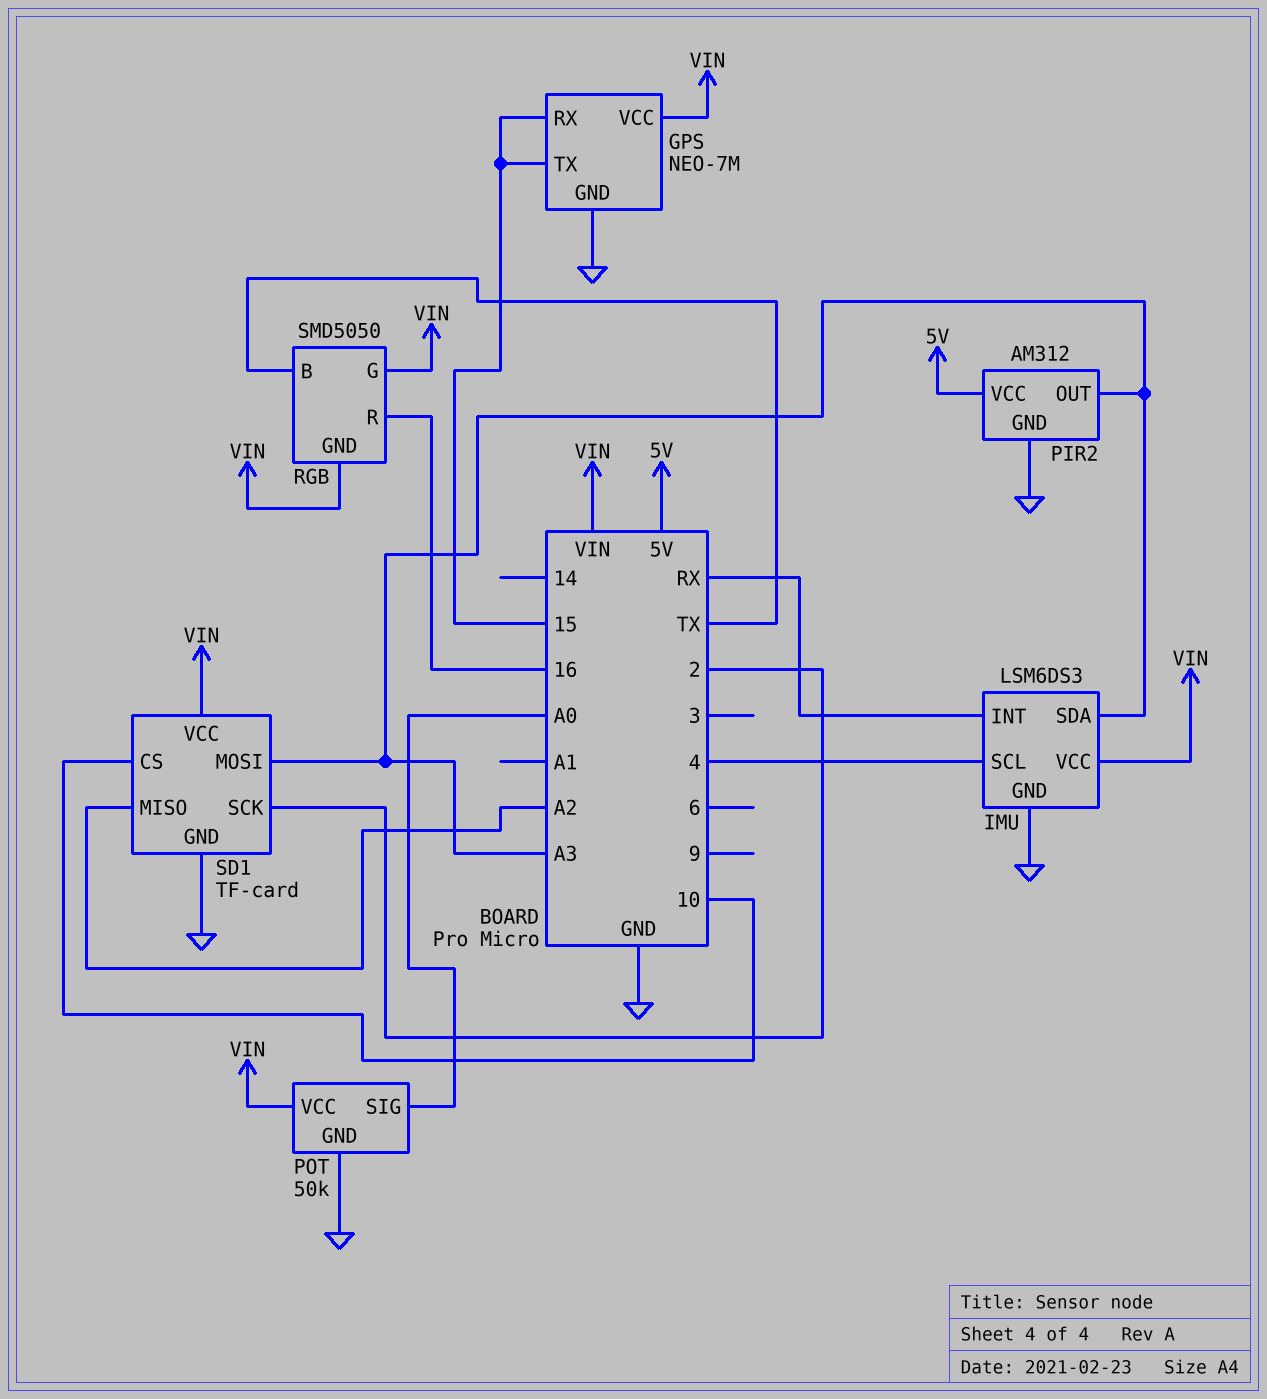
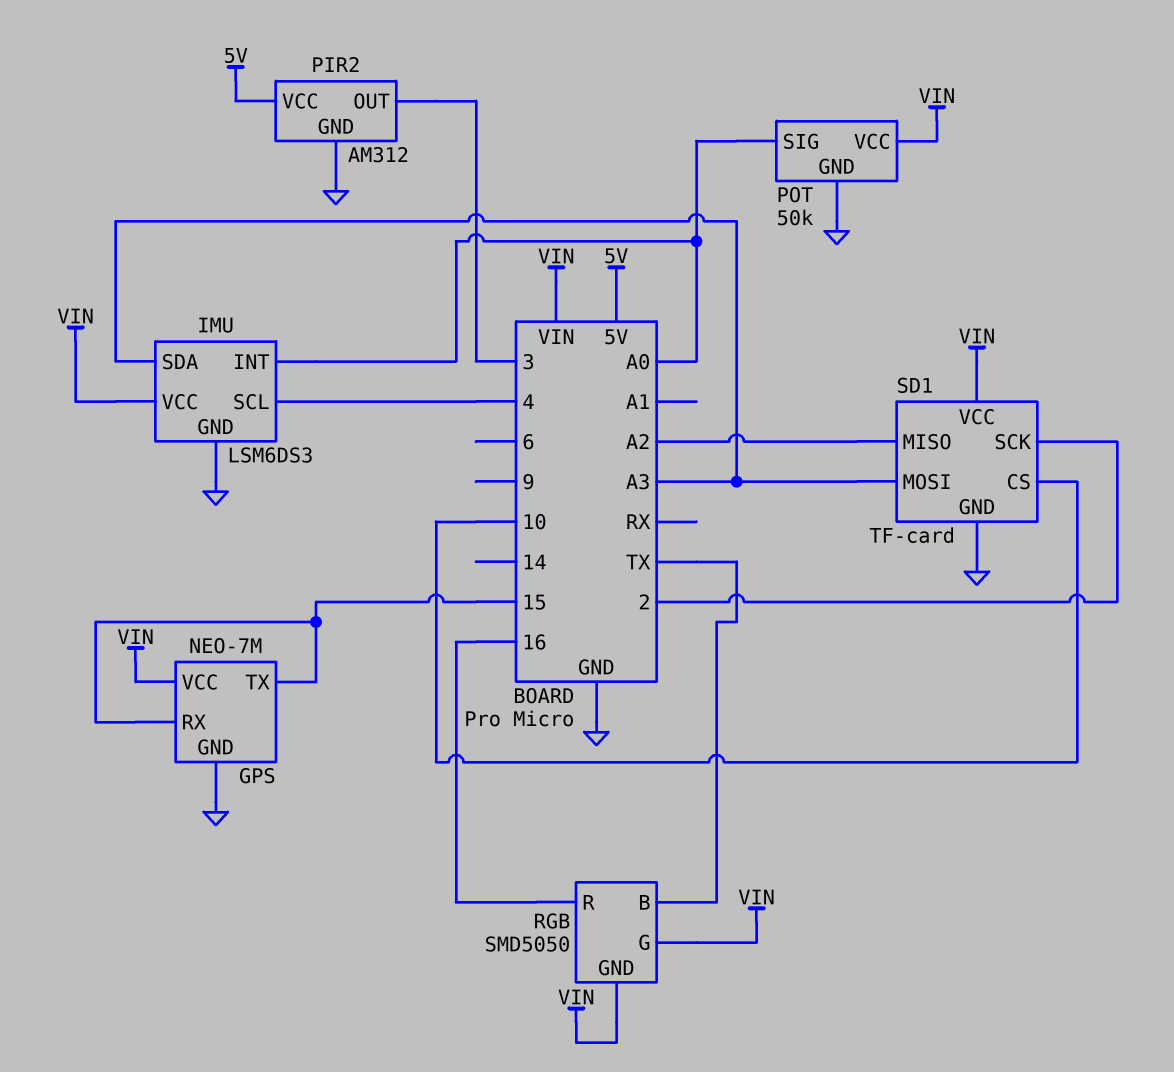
IMU pin INT: RX -> A0
PIR2 pin OUT: A3 -> 3

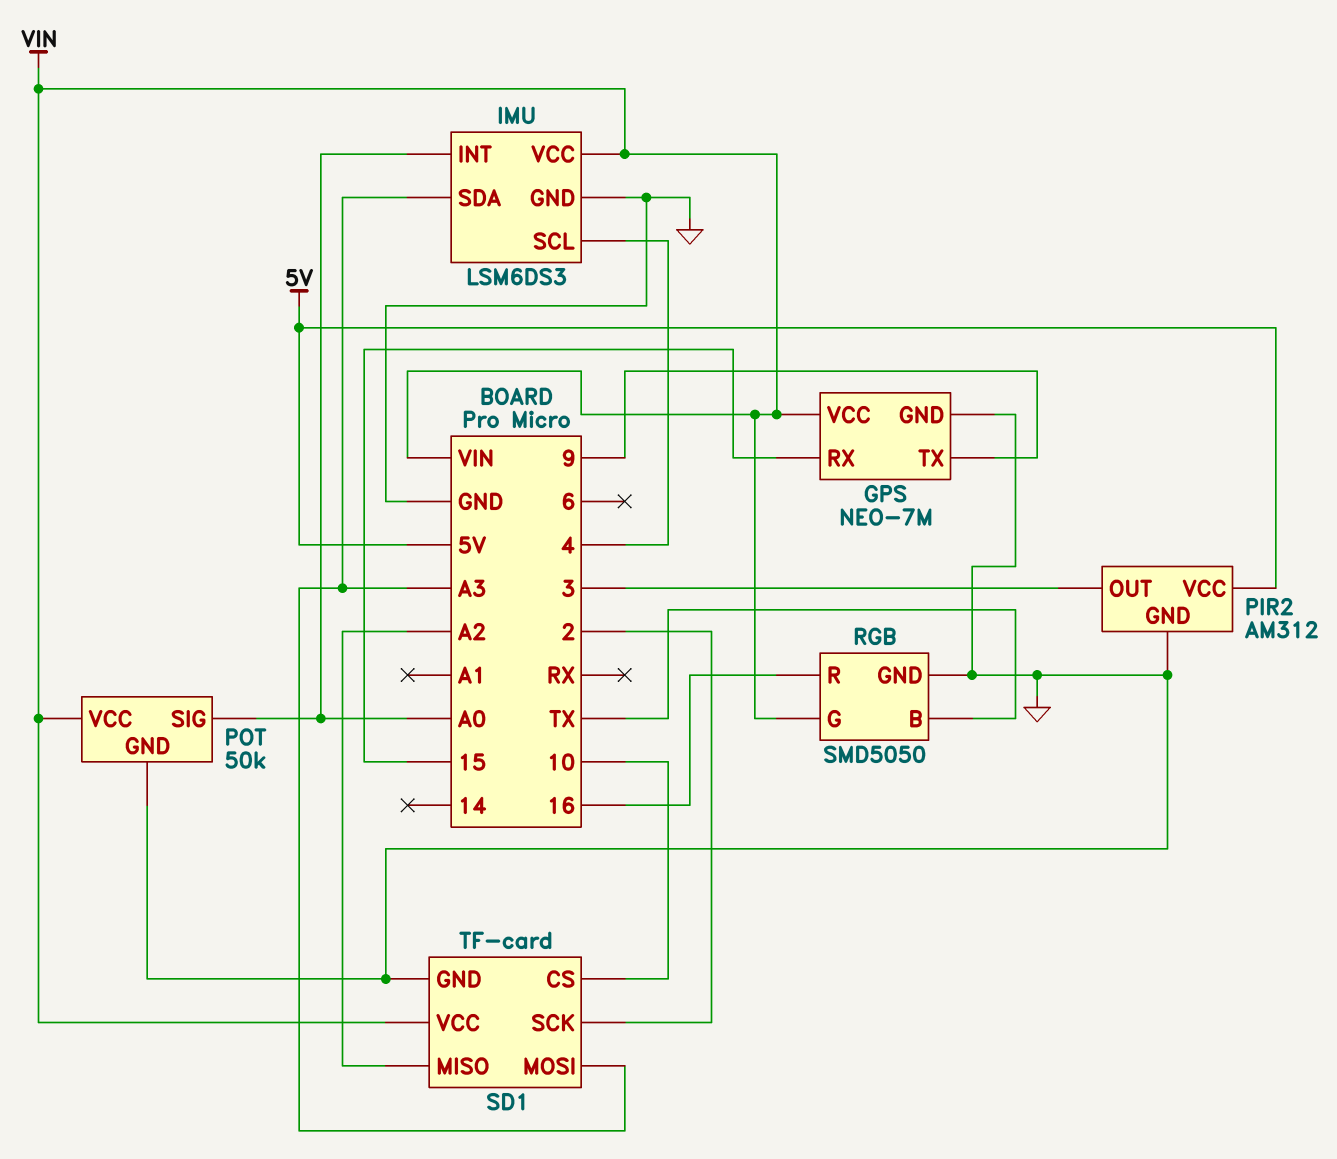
GPS pin TX: 15 -> 9
RGB pin GND: VIN -> GND

